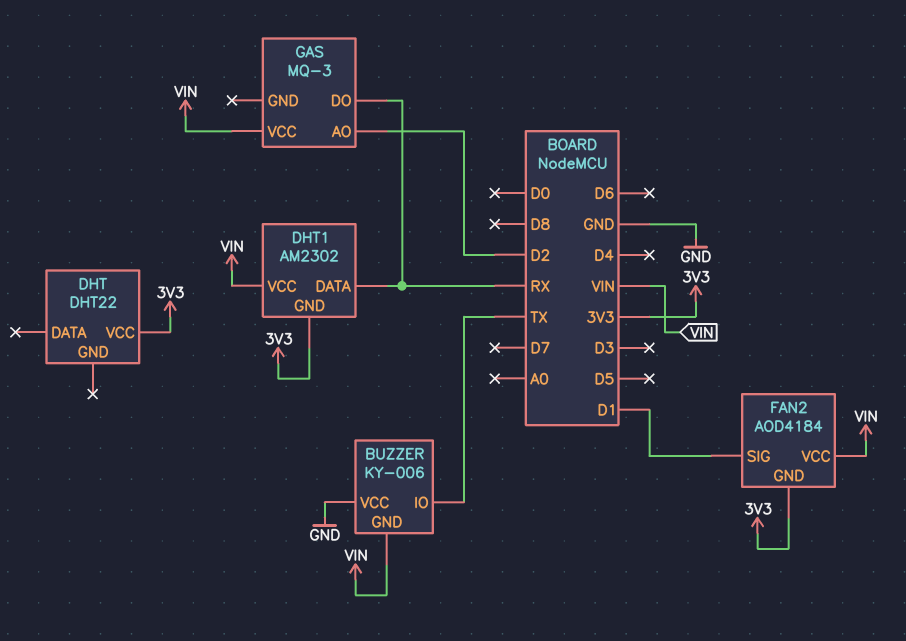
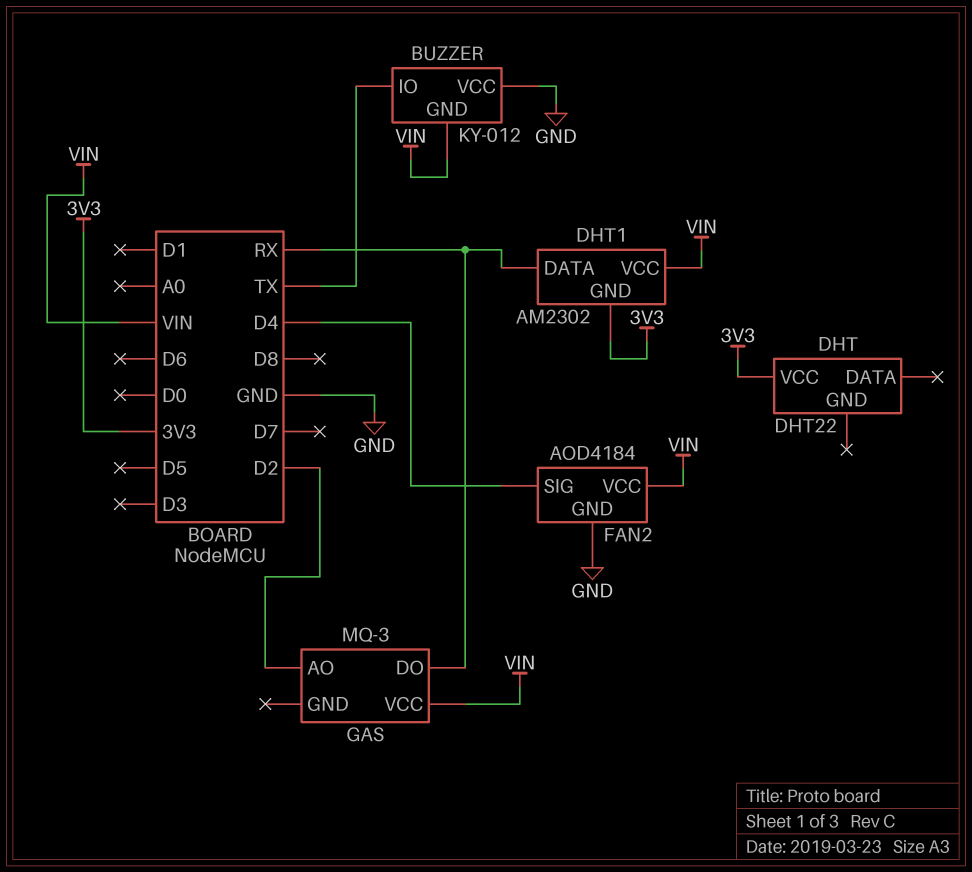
BUZZER: KY-006 -> KY-012
FAN2 pin GND: 3V3 -> GND
FAN2 pin SIG: D1 -> D4

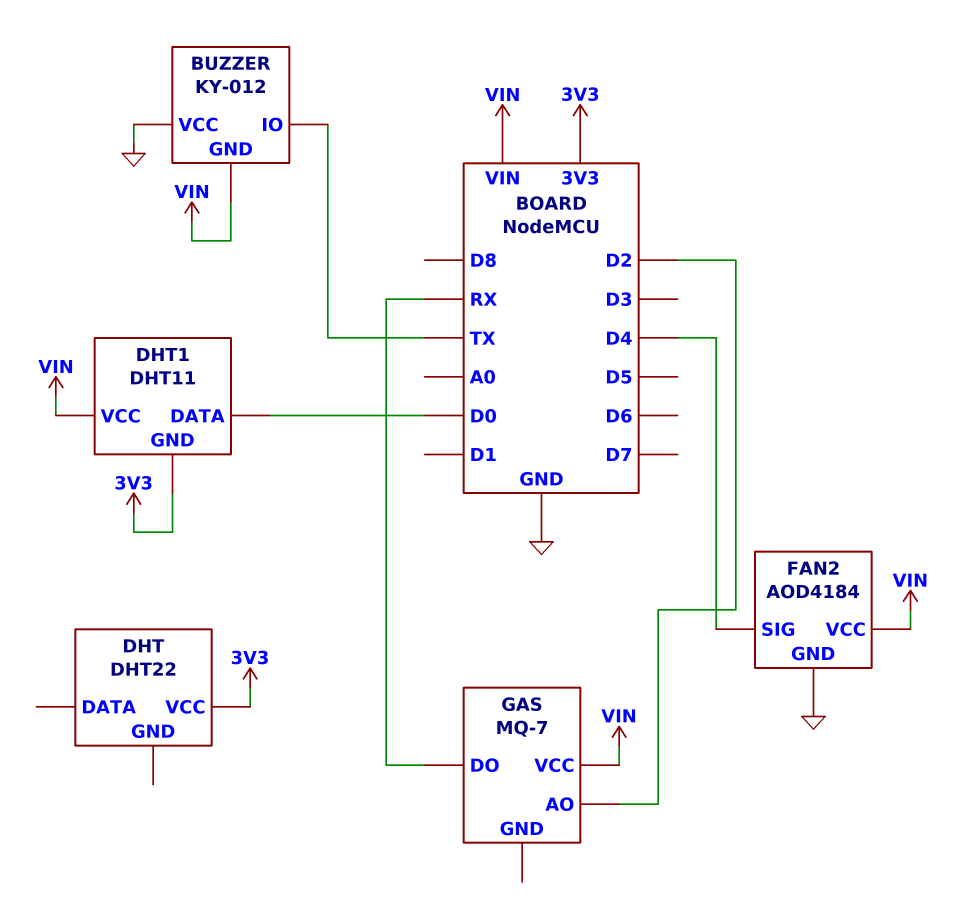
DHT1: AM2302 -> DHT11
DHT1 pin DATA: RX -> D0
GAS: MQ-3 -> MQ-7

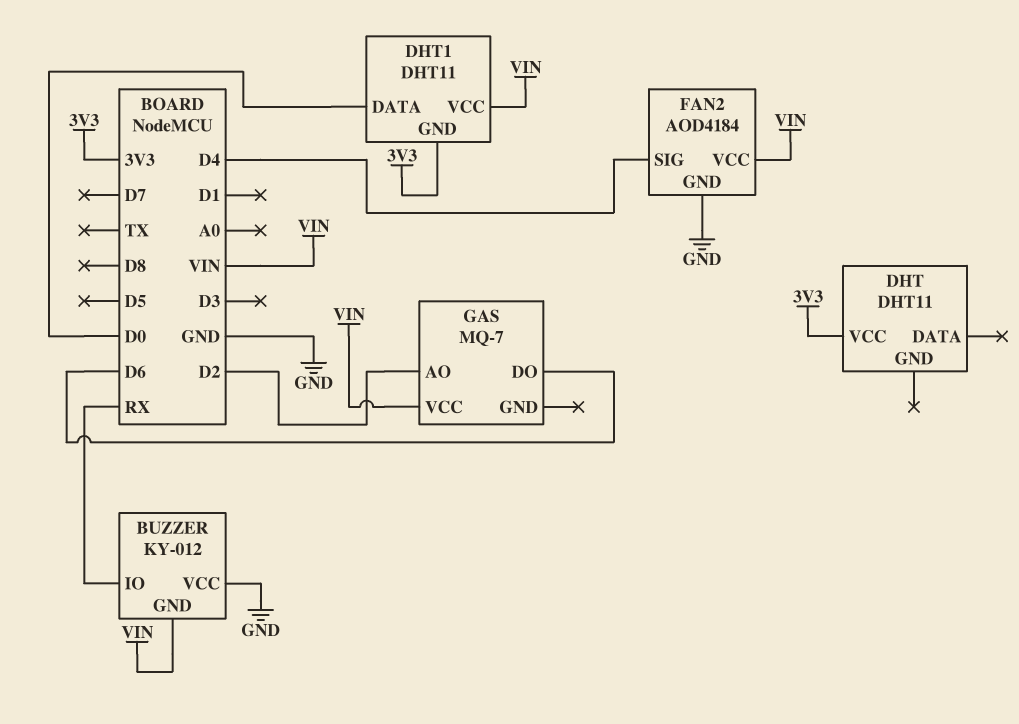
BUZZER pin IO: TX -> RX
DHT: DHT22 -> DHT11
GAS pin DO: RX -> D6

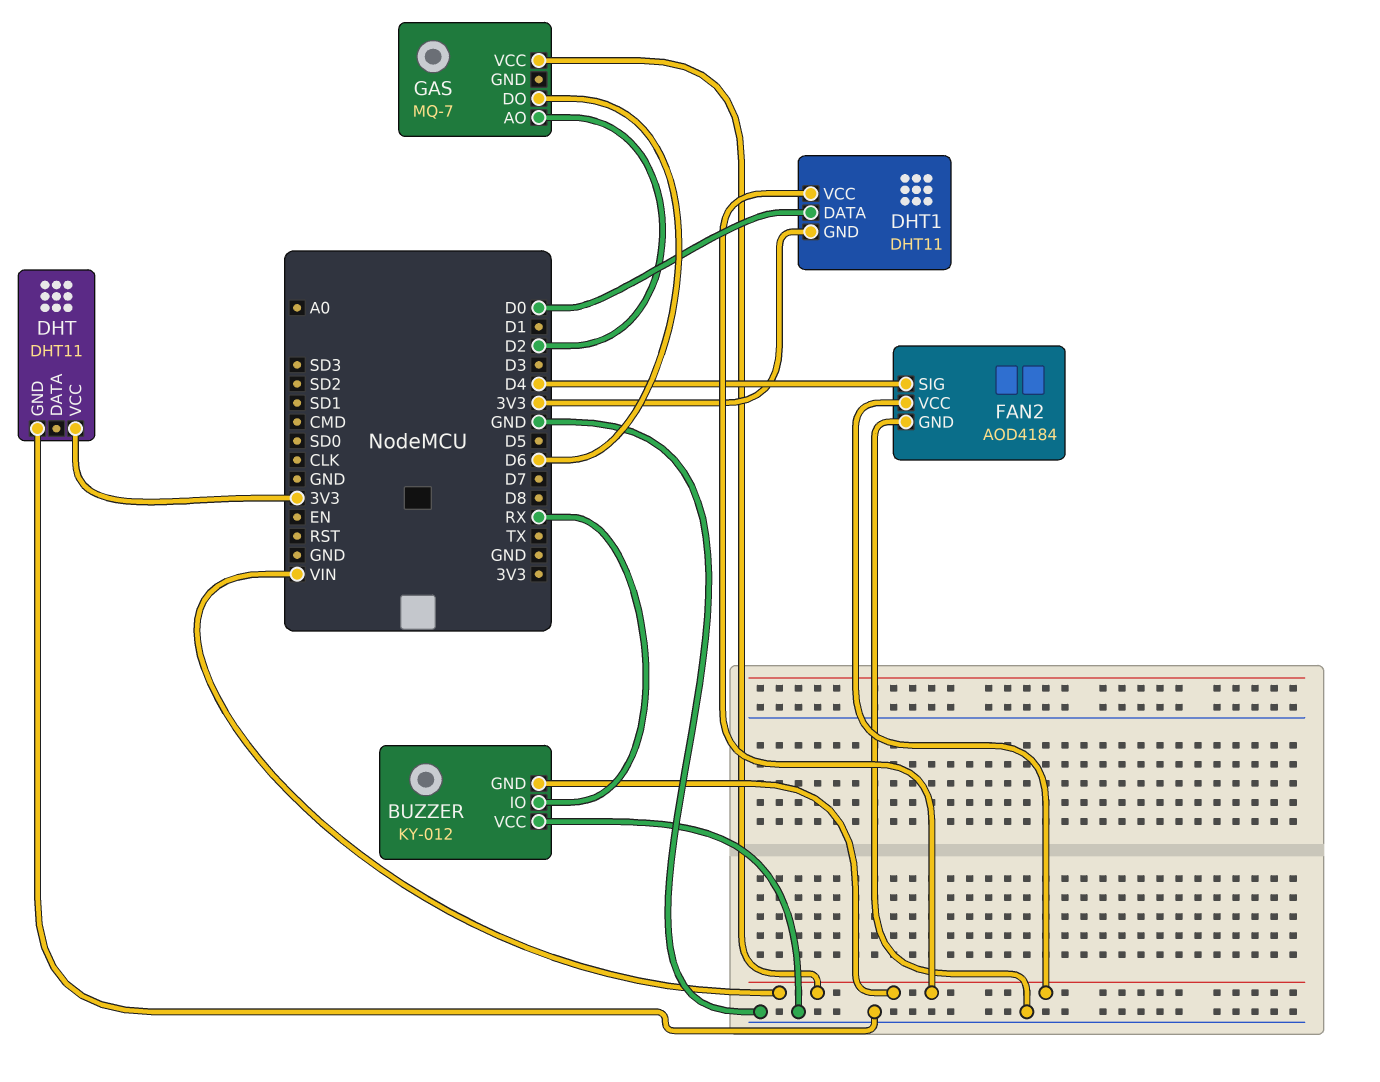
DHT pin GND: none -> GND

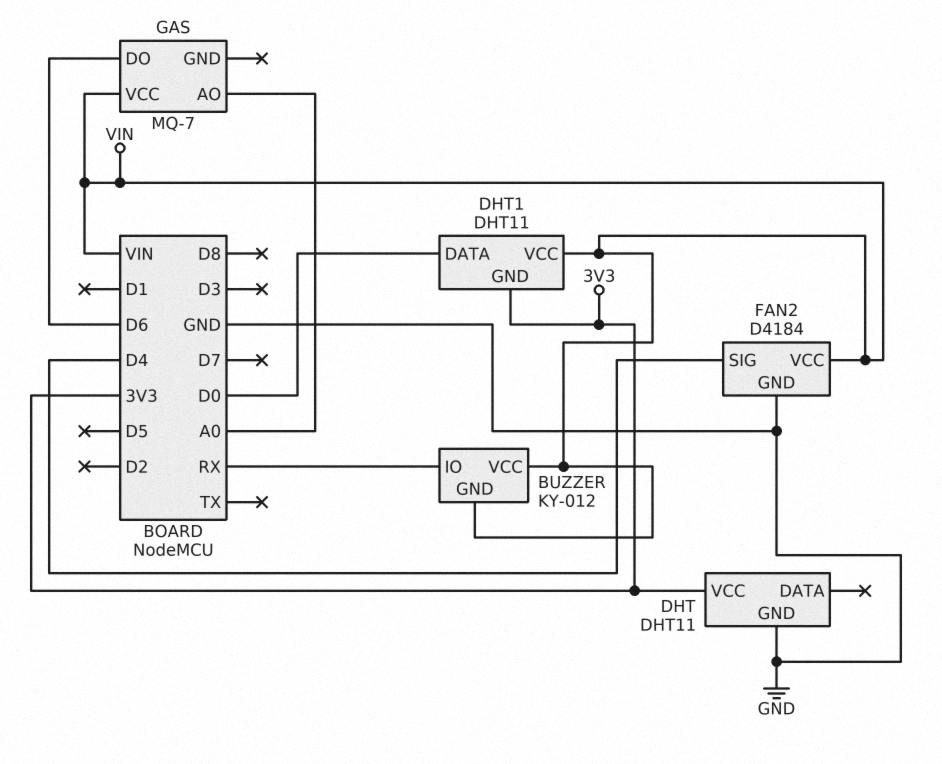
BUZZER pin VCC: GND -> VIN
FAN2: AOD4184 -> D4184
GAS pin AO: D2 -> A0

